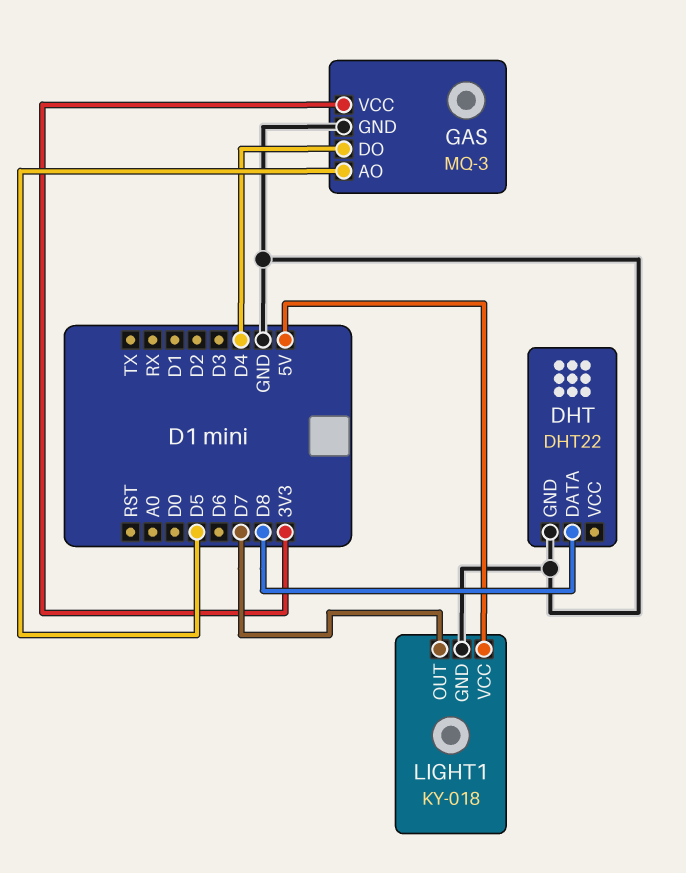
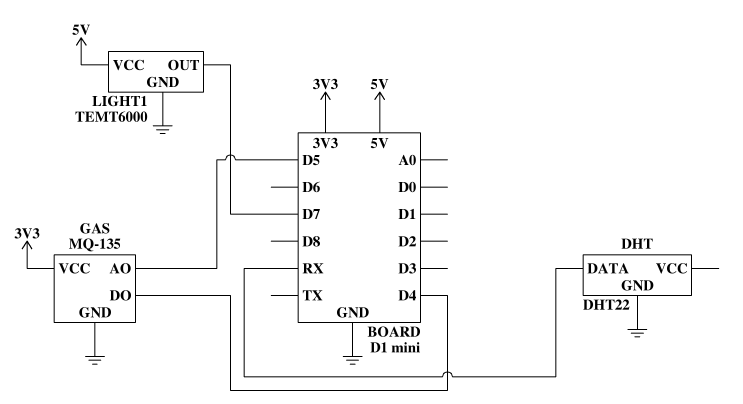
DHT pin DATA: D8 -> RX
GAS: MQ-3 -> MQ-135
LIGHT1: KY-018 -> TEMT6000

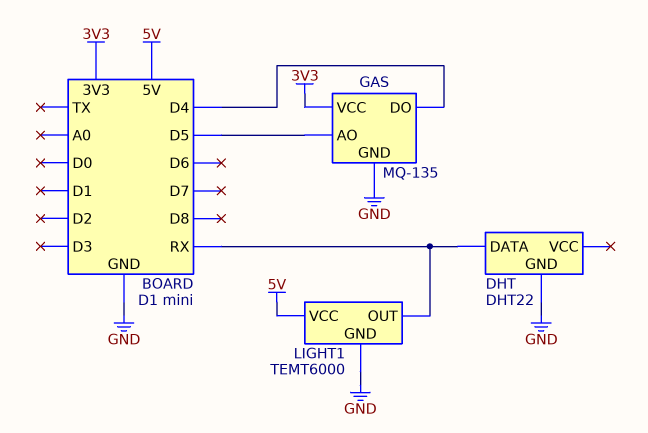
LIGHT1 pin OUT: D7 -> RX

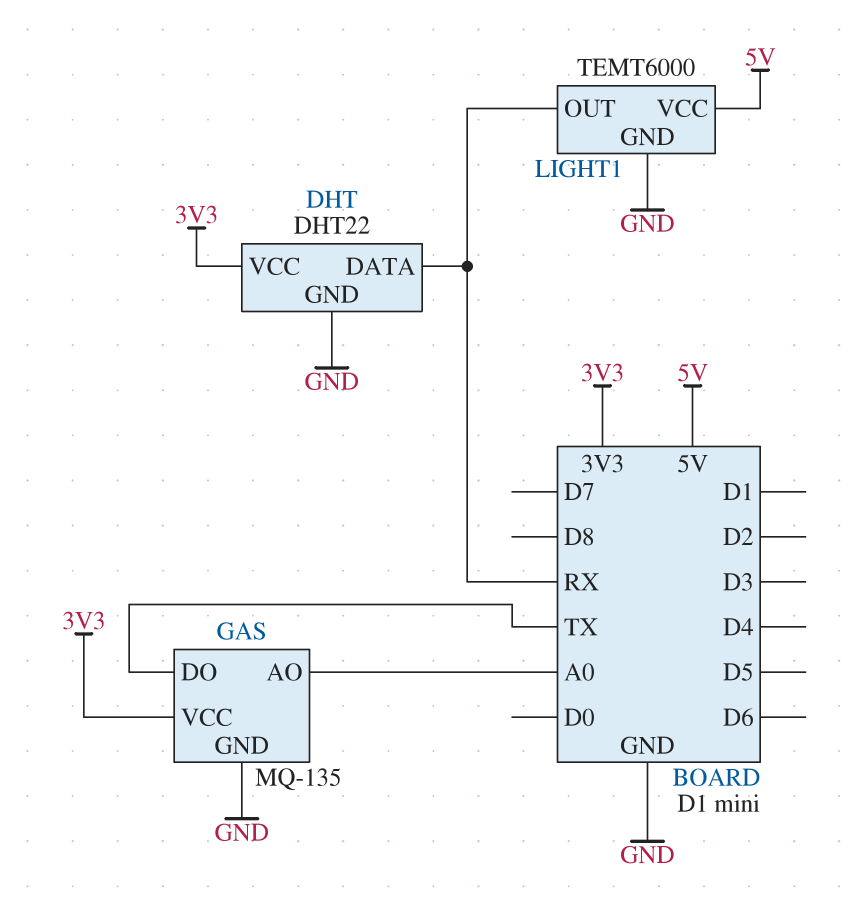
DHT pin VCC: none -> 3V3
GAS pin AO: D5 -> A0
GAS pin DO: D4 -> TX

